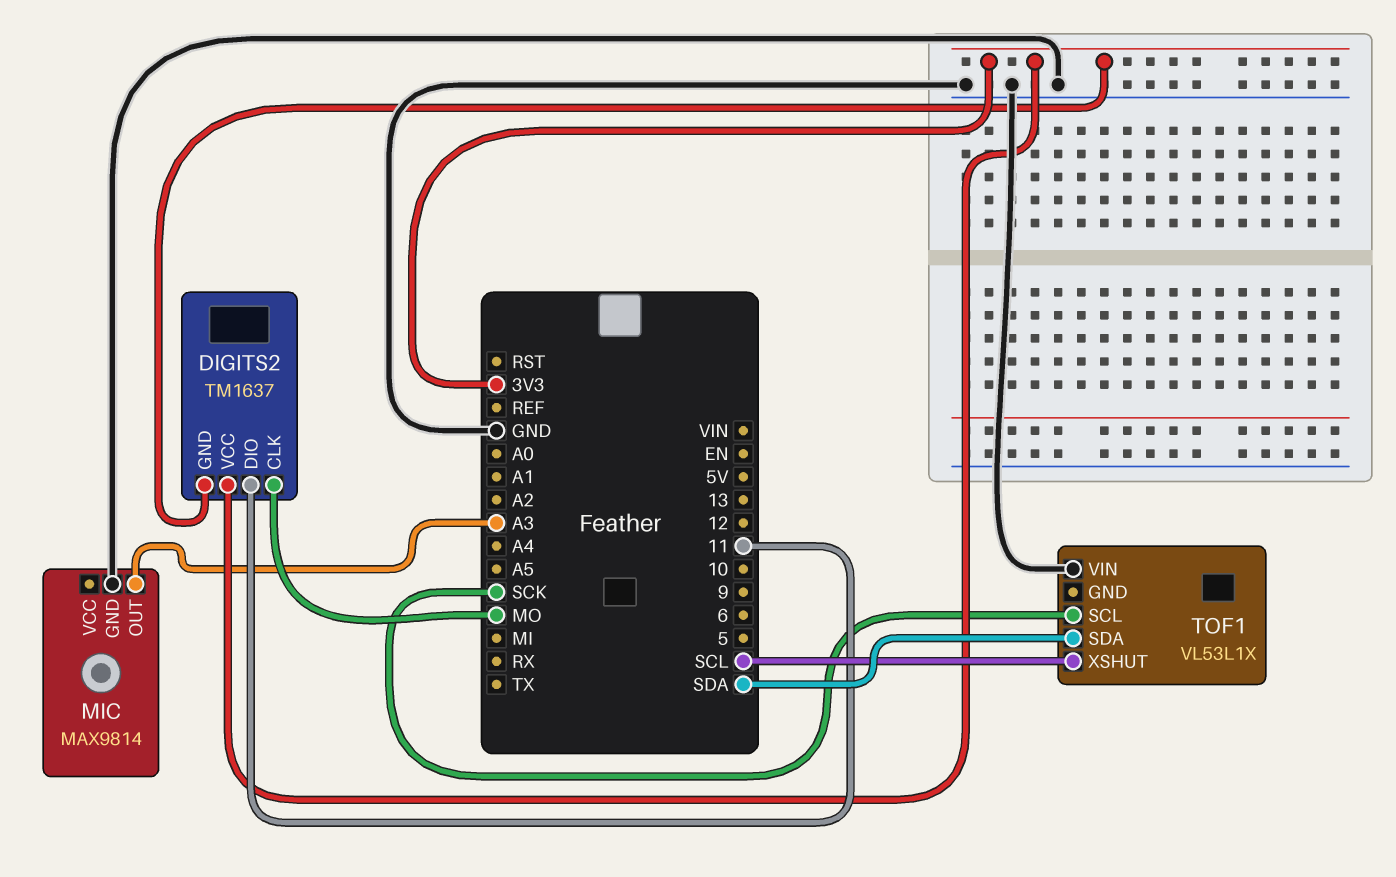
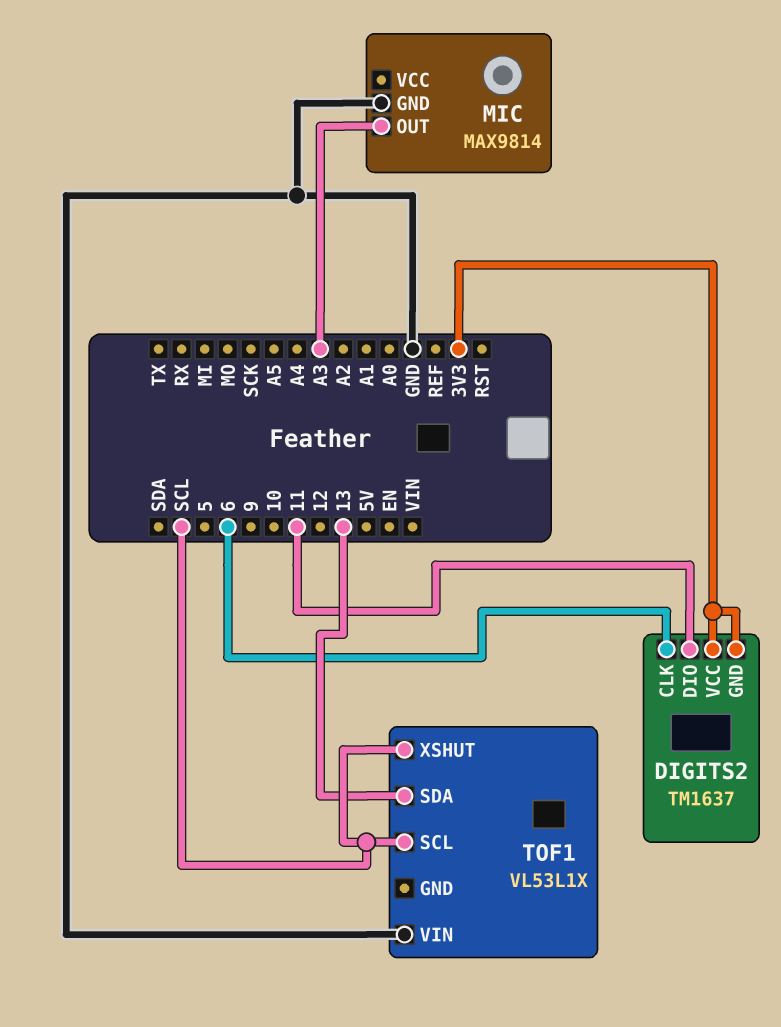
DIGITS2 pin CLK: MO -> 6
TOF1 pin SCL: SCK -> SCL
TOF1 pin SDA: SDA -> 13

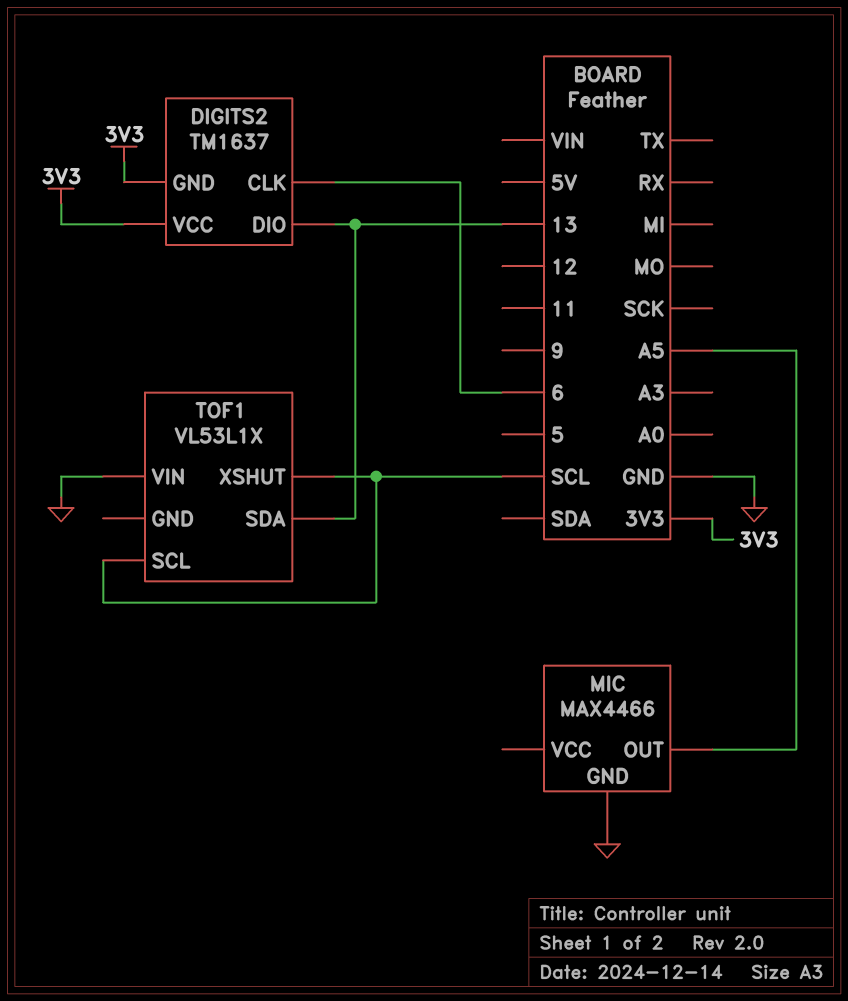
DIGITS2 pin DIO: 11 -> 13
MIC: MAX9814 -> MAX4466
MIC pin OUT: A3 -> A5

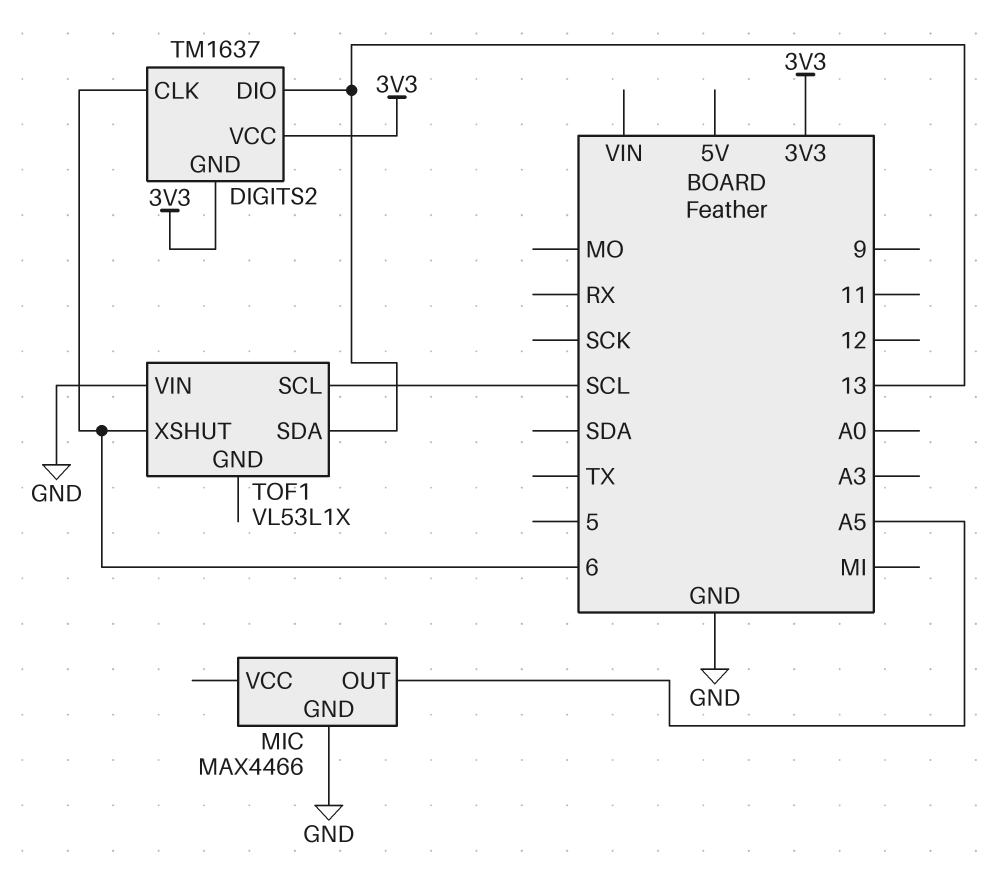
TOF1 pin XSHUT: SCL -> 6

